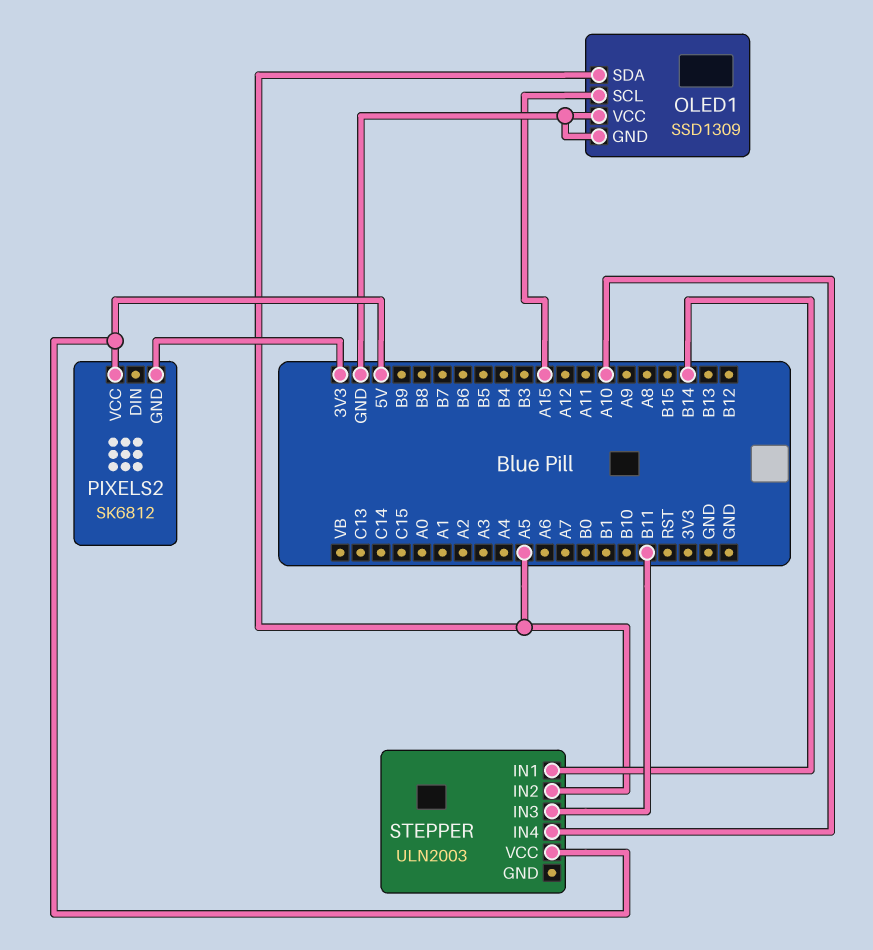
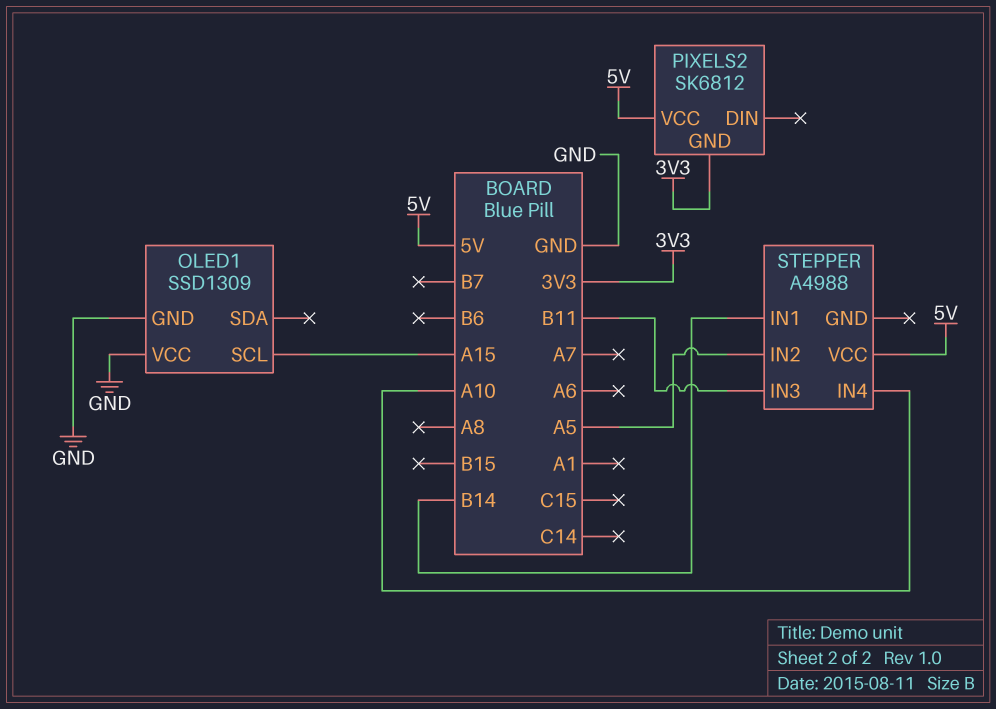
OLED1 pin SDA: A5 -> none
STEPPER: ULN2003 -> A4988

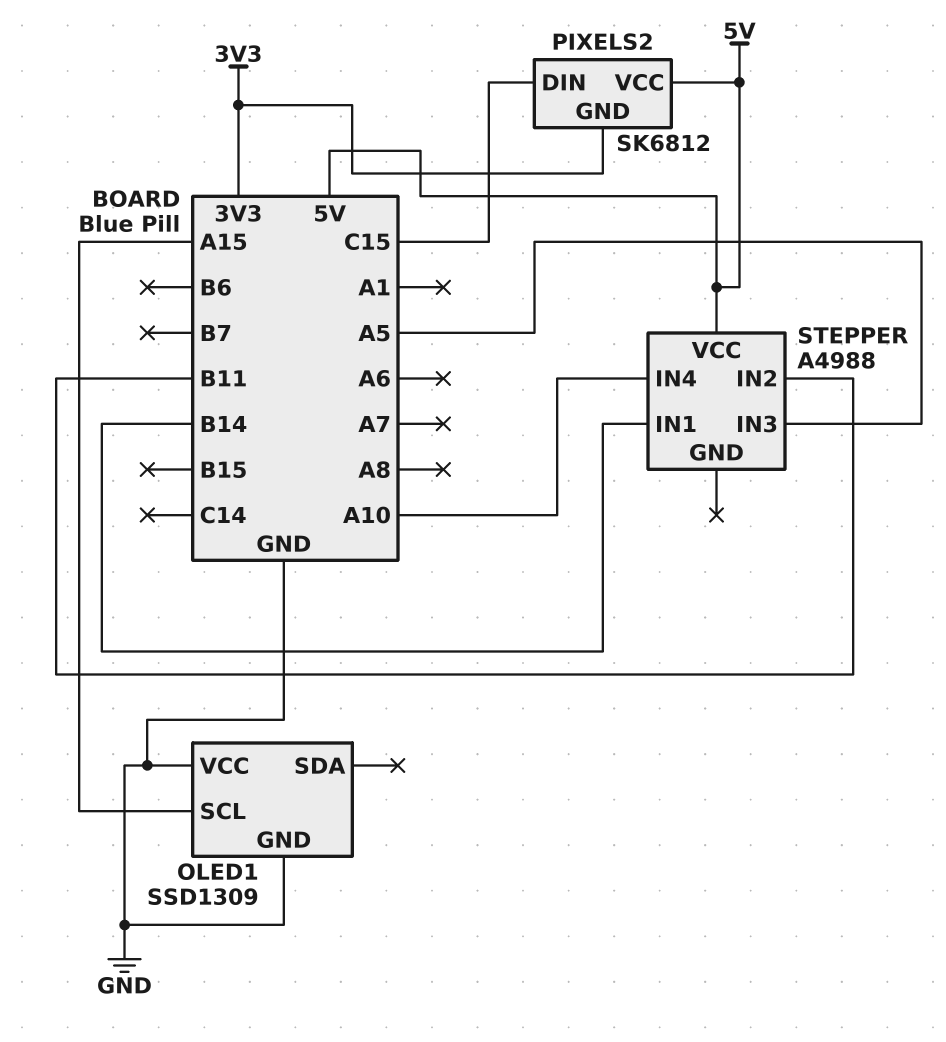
PIXELS2 pin DIN: none -> C15
STEPPER pin IN2: A5 -> B11
STEPPER pin IN3: B11 -> A5

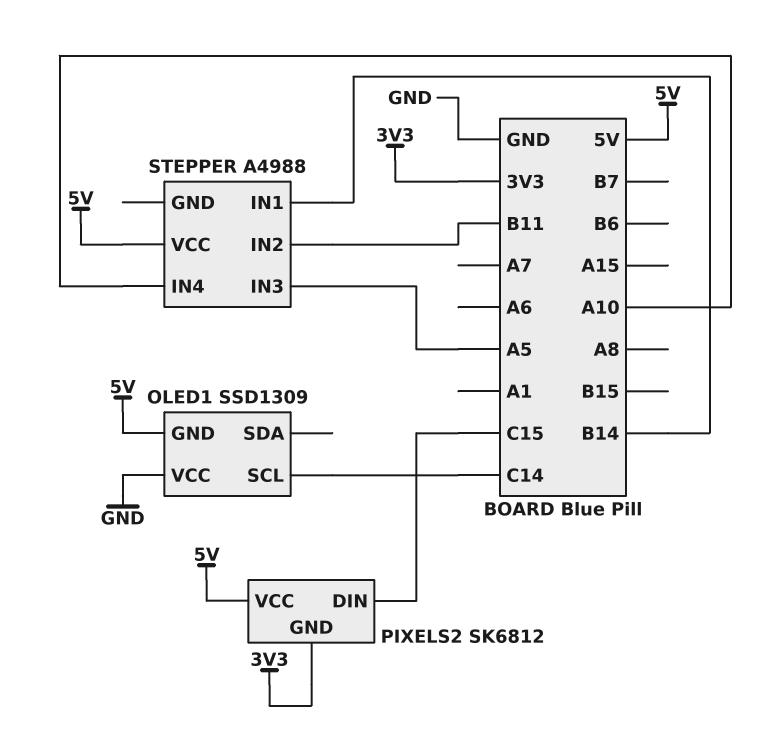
OLED1 pin GND: GND -> 5V
OLED1 pin SCL: A15 -> C14

